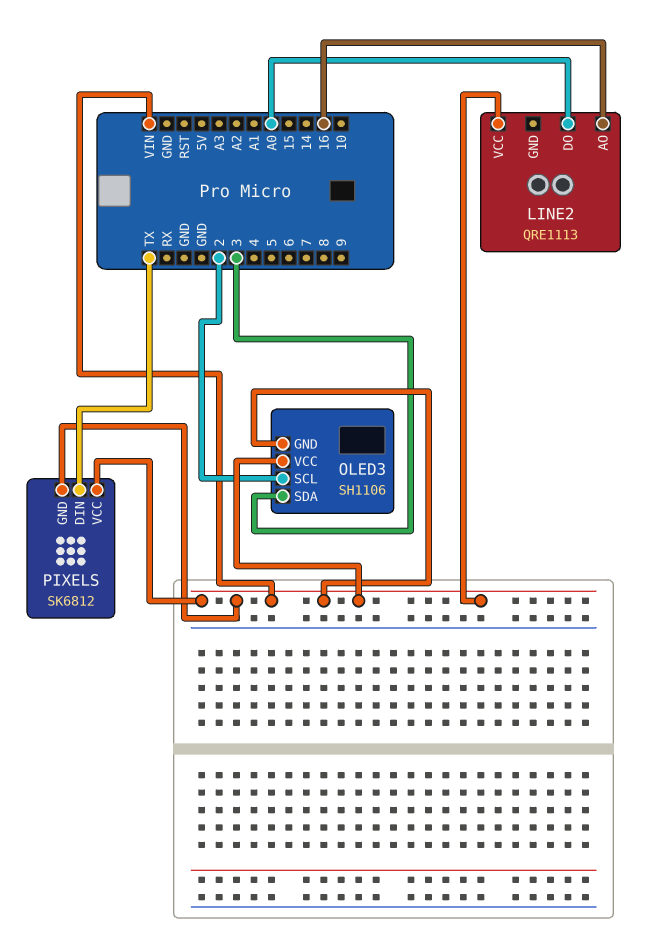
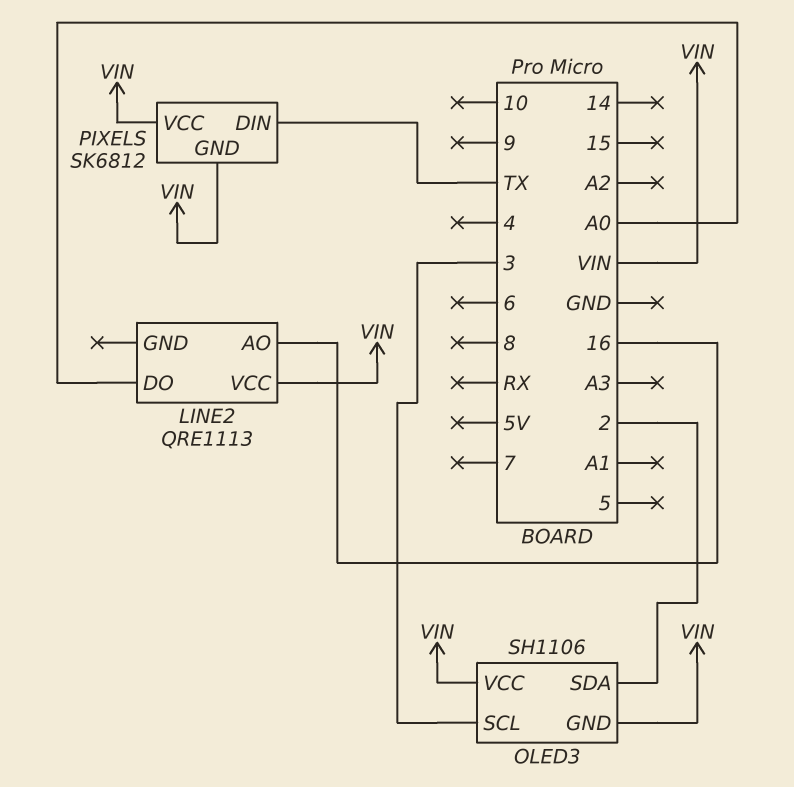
OLED3 pin SCL: 2 -> 3
OLED3 pin SDA: 3 -> 2

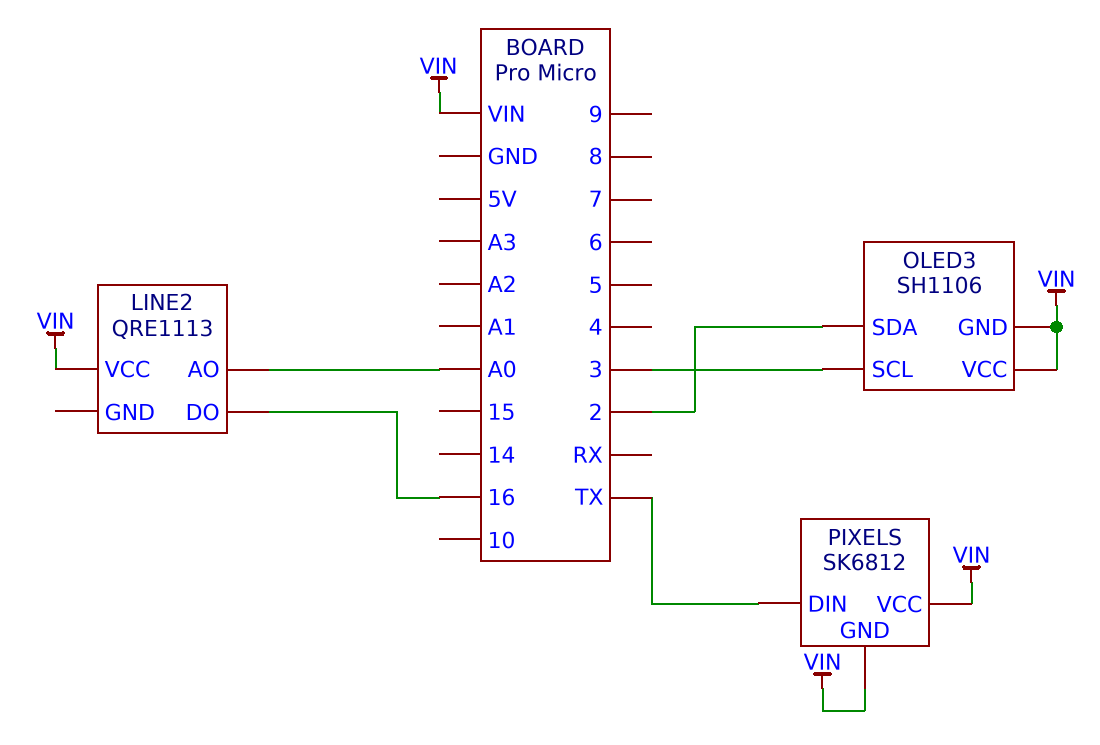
LINE2 pin AO: 16 -> A0
LINE2 pin DO: A0 -> 16

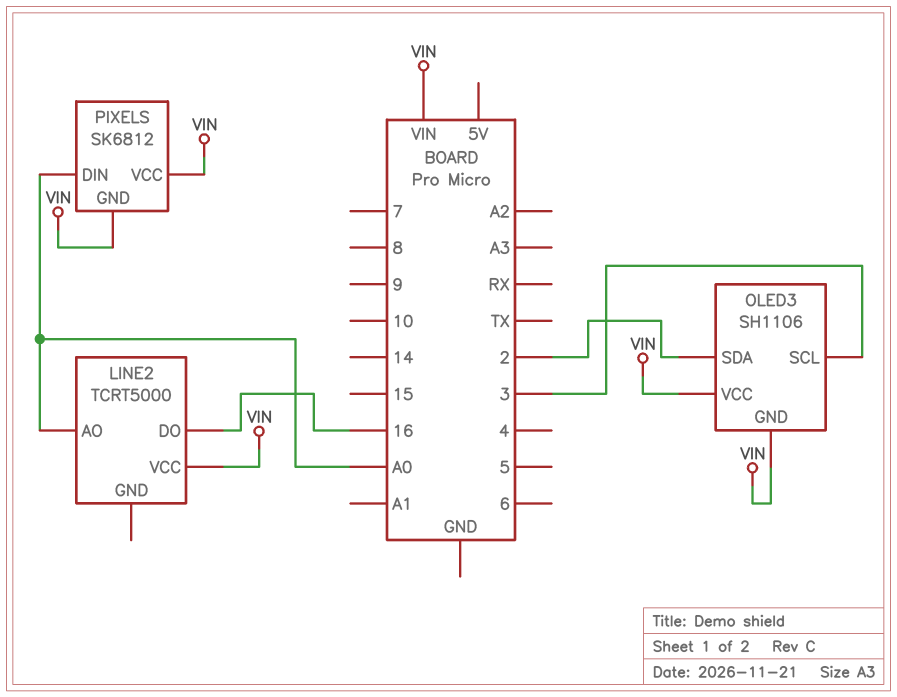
LINE2: QRE1113 -> TCRT5000
PIXELS pin DIN: TX -> A0

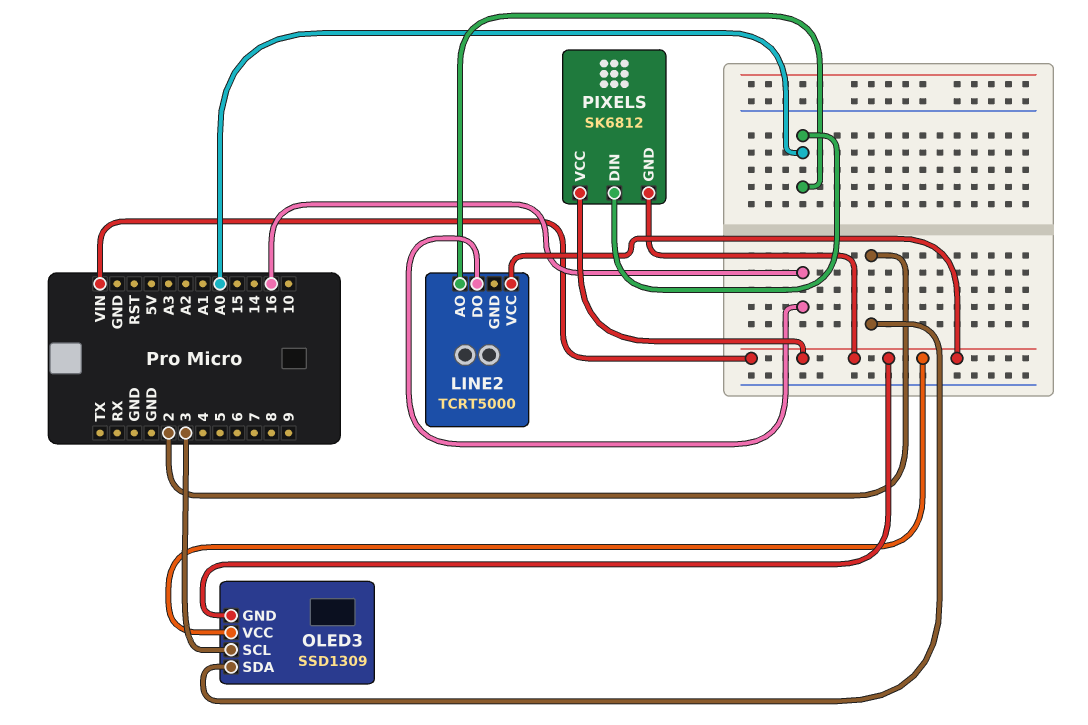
OLED3: SH1106 -> SSD1309

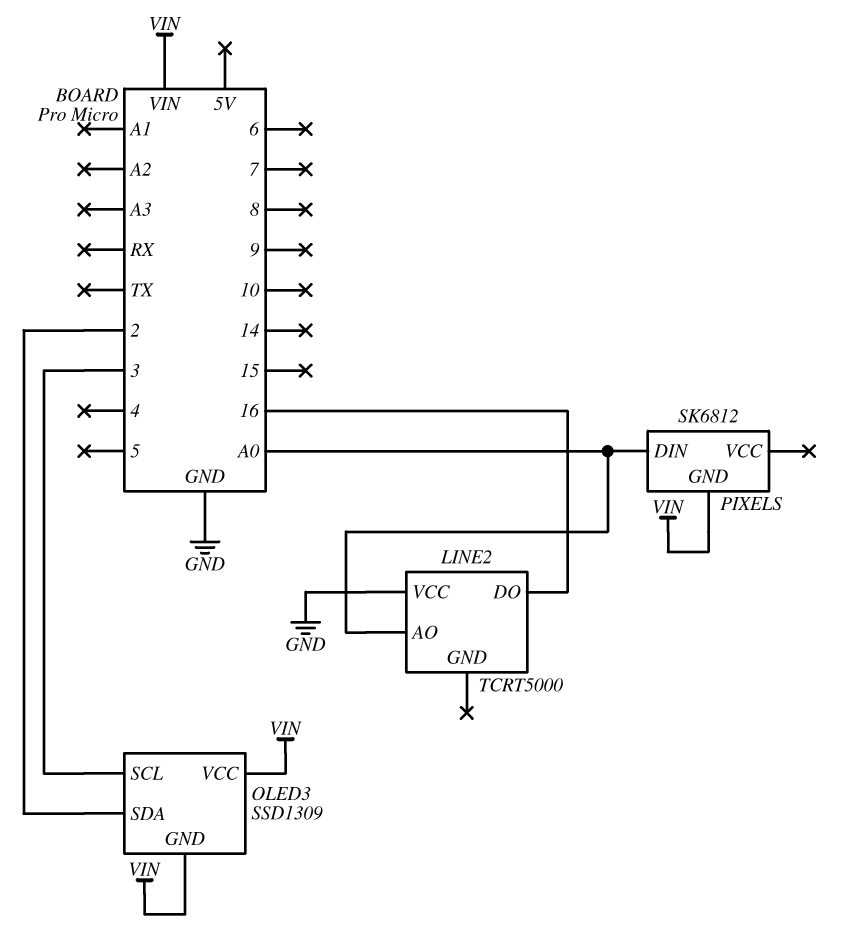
LINE2 pin VCC: VIN -> GND
PIXELS pin VCC: VIN -> none

